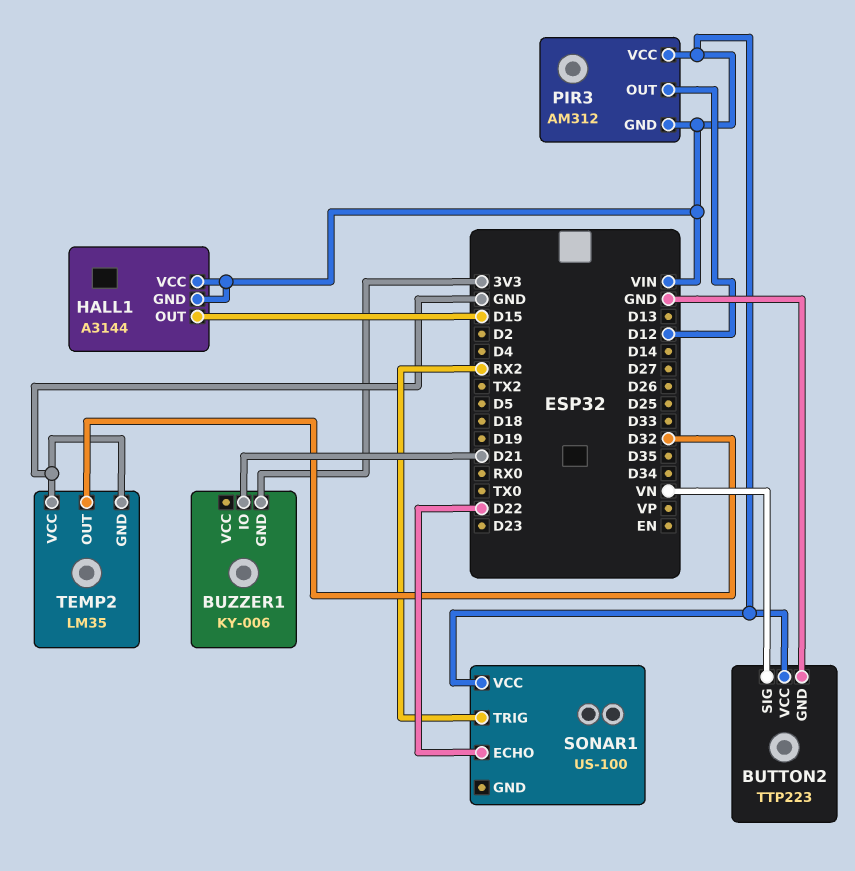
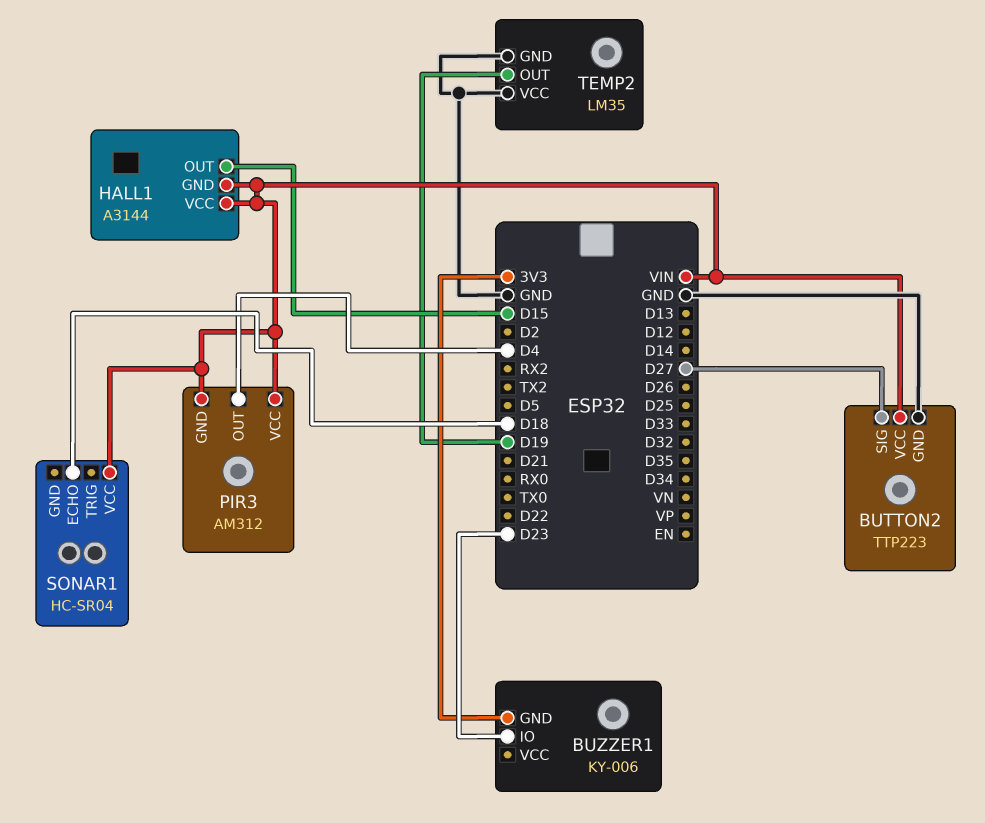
BUTTON2 pin SIG: VN -> D27
BUZZER1 pin IO: D21 -> D23
PIR3 pin OUT: D12 -> D4
SONAR1: US-100 -> HC-SR04
SONAR1 pin ECHO: D22 -> D18
SONAR1 pin TRIG: RX2 -> none
TEMP2 pin OUT: D32 -> D19

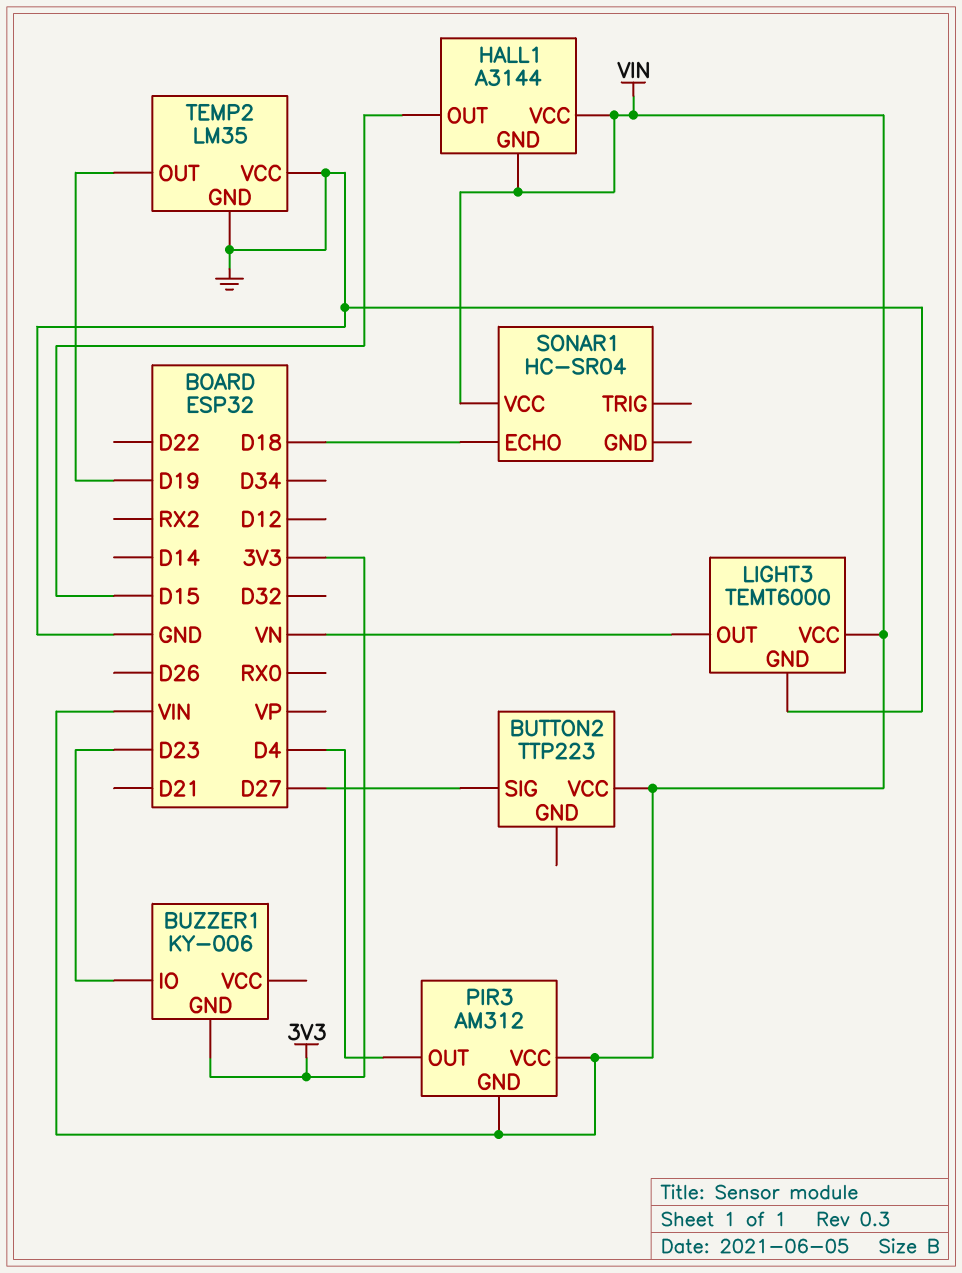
BUTTON2 pin GND: GND -> none
LIGHT3: none -> TEMT6000
LIGHT3 pin GND: none -> GND
LIGHT3 pin OUT: none -> VN
LIGHT3 pin VCC: none -> VIN

